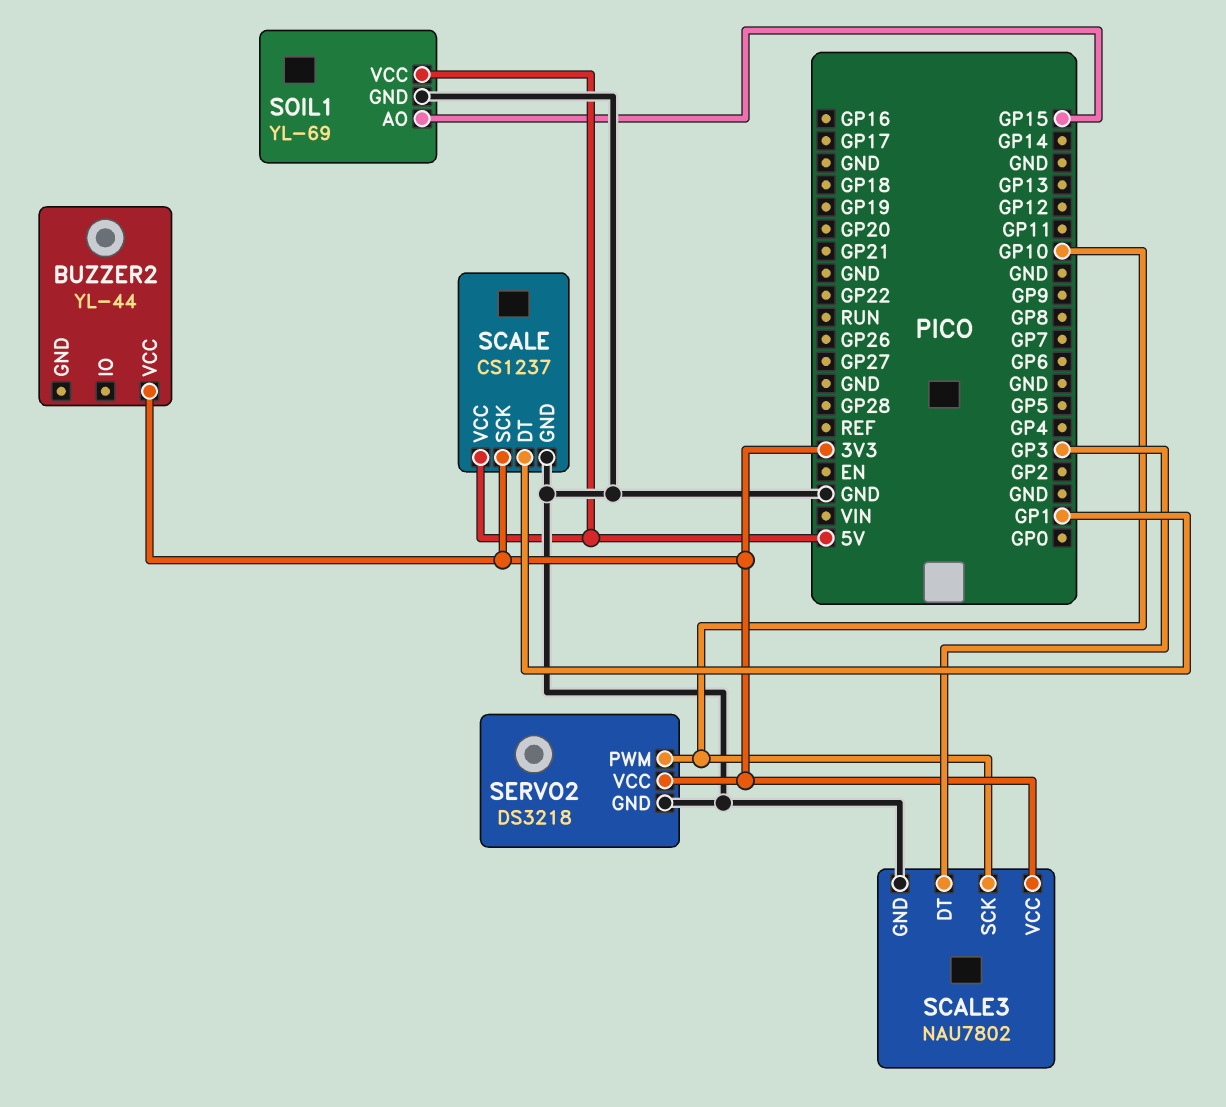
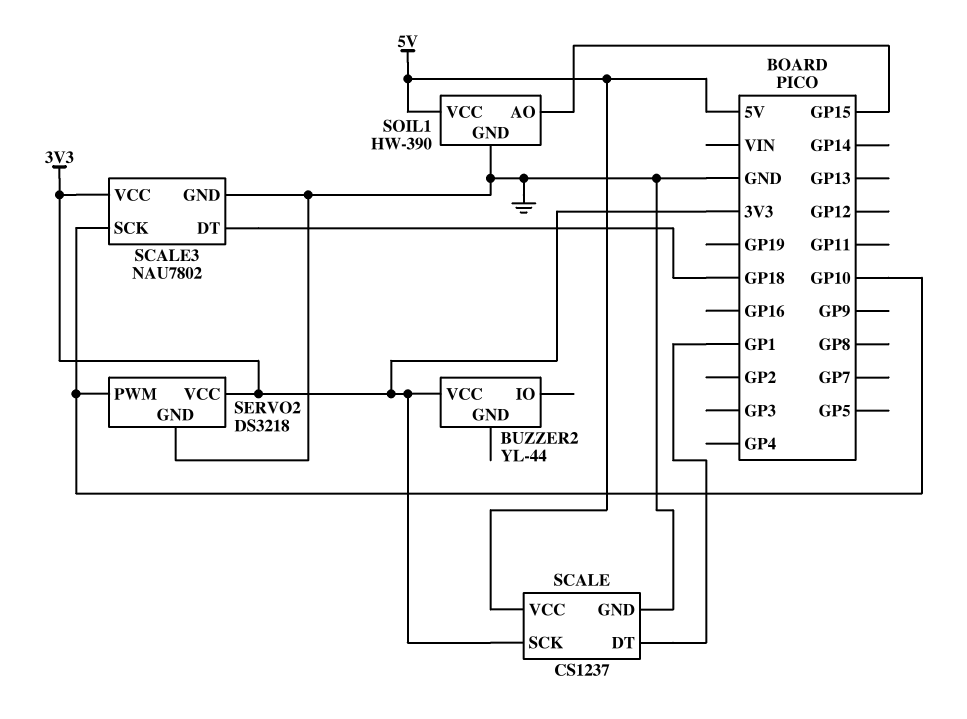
SCALE3 pin DT: GP3 -> GP18
SOIL1: YL-69 -> HW-390

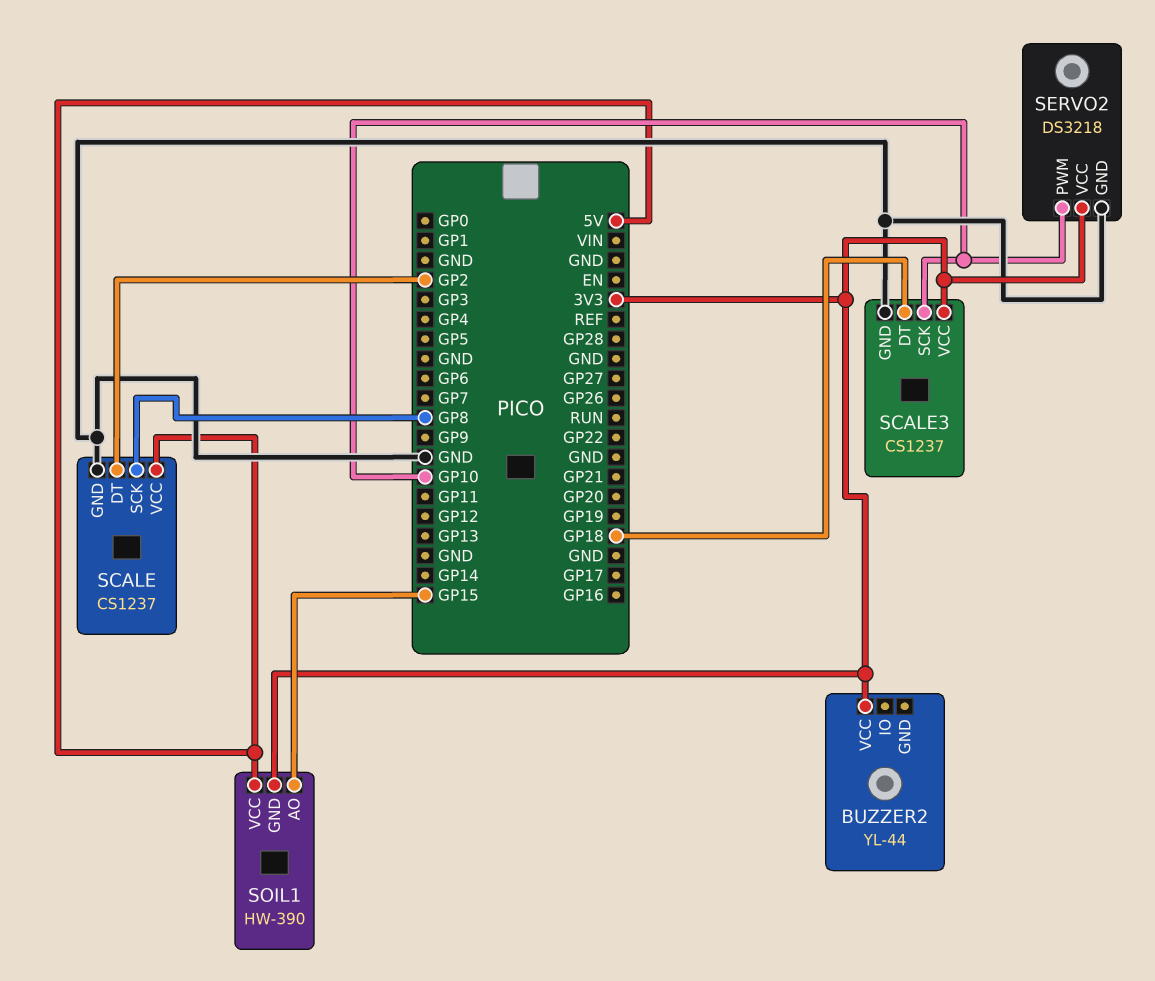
SCALE pin DT: GP1 -> GP2
SCALE pin SCK: 3V3 -> GP8
SCALE3: NAU7802 -> CS1237
SOIL1 pin GND: GND -> 3V3

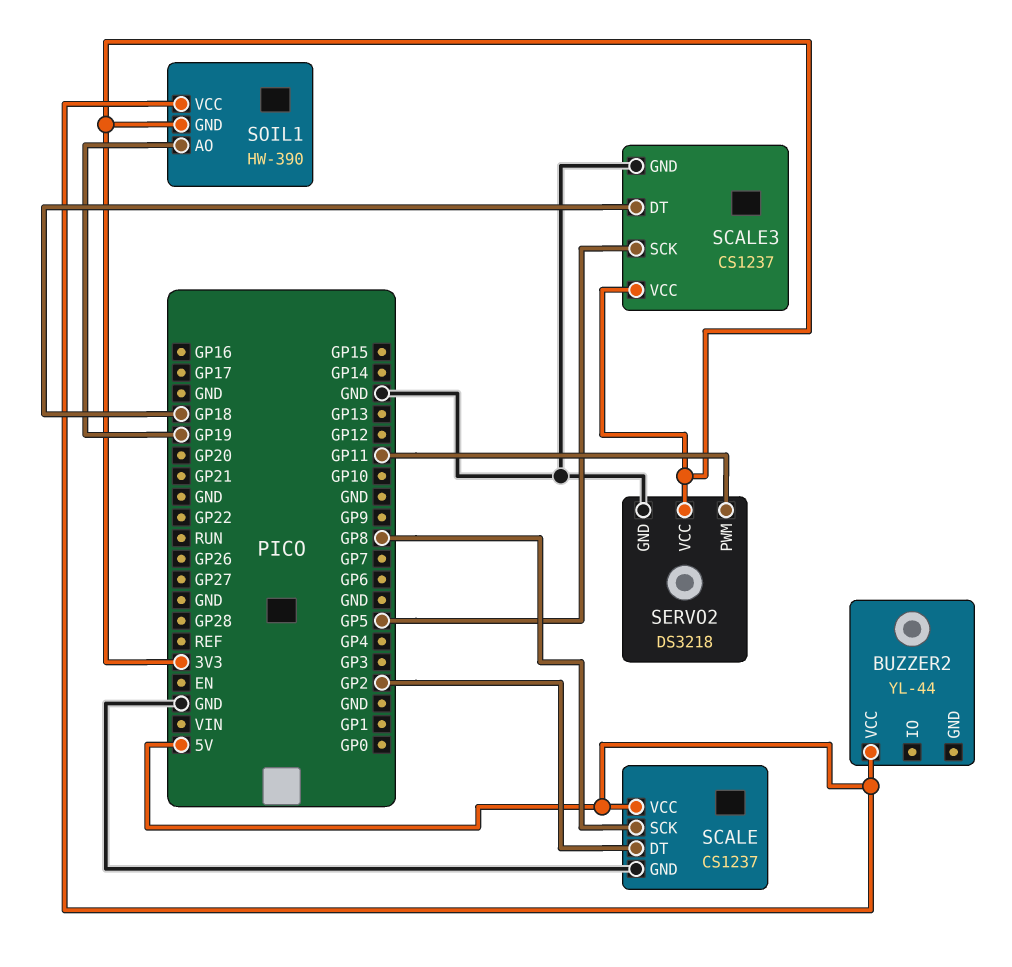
BUZZER2 pin VCC: 3V3 -> 5V
SCALE3 pin SCK: GP10 -> GP5
SERVO2 pin PWM: GP10 -> GP11
SOIL1 pin AO: GP15 -> GP19

